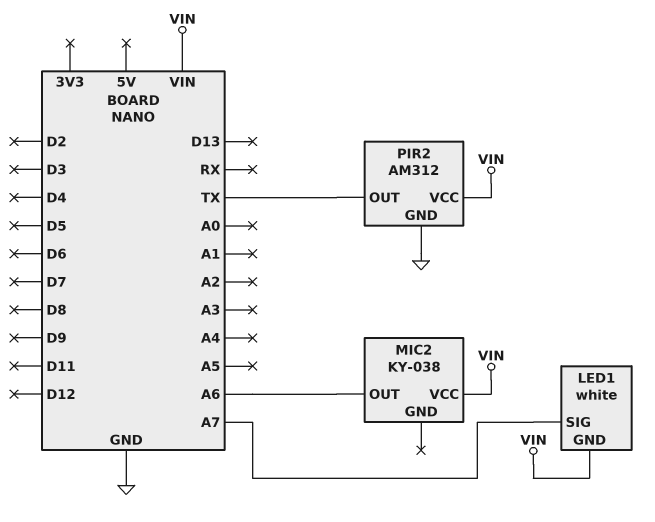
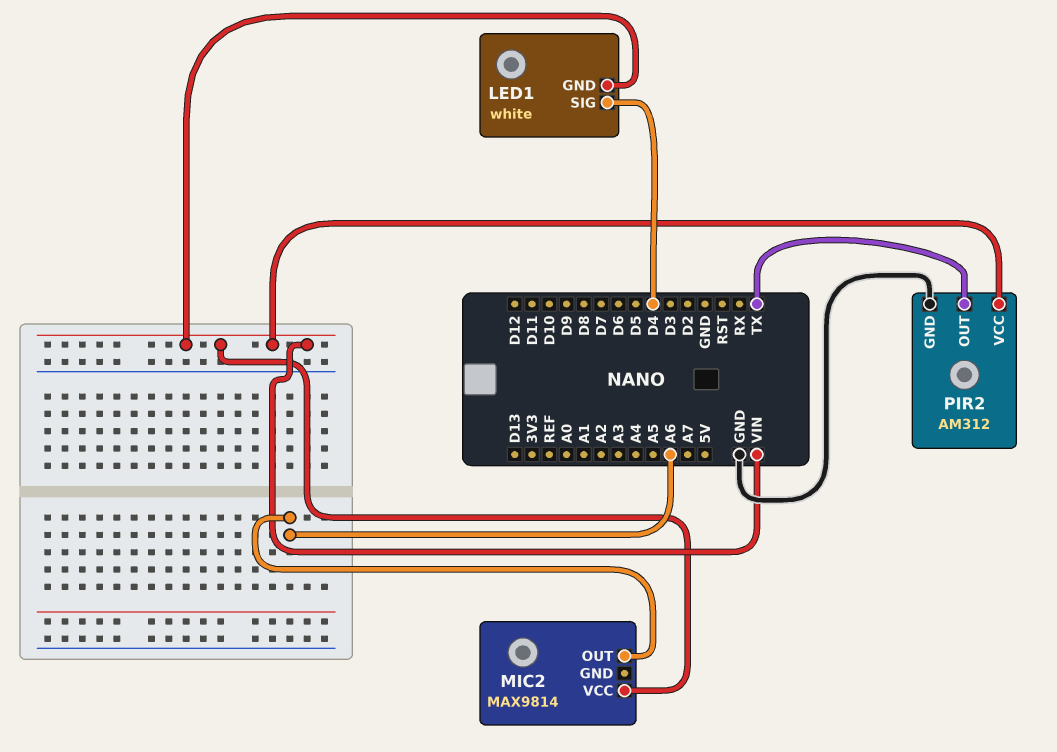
LED1 pin SIG: A7 -> D4
MIC2: KY-038 -> MAX9814

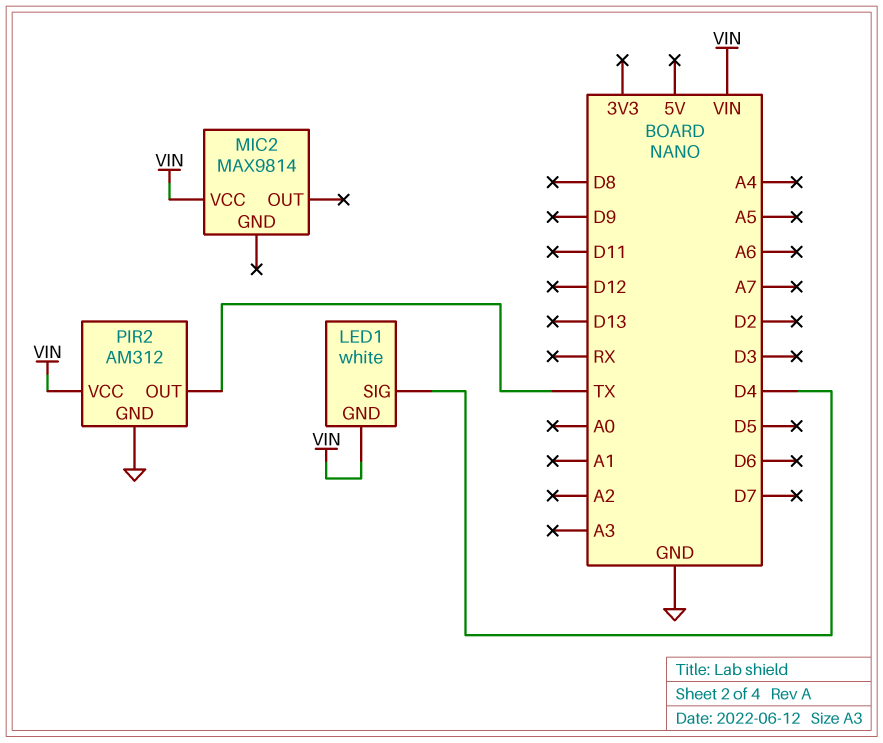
MIC2 pin OUT: A6 -> none

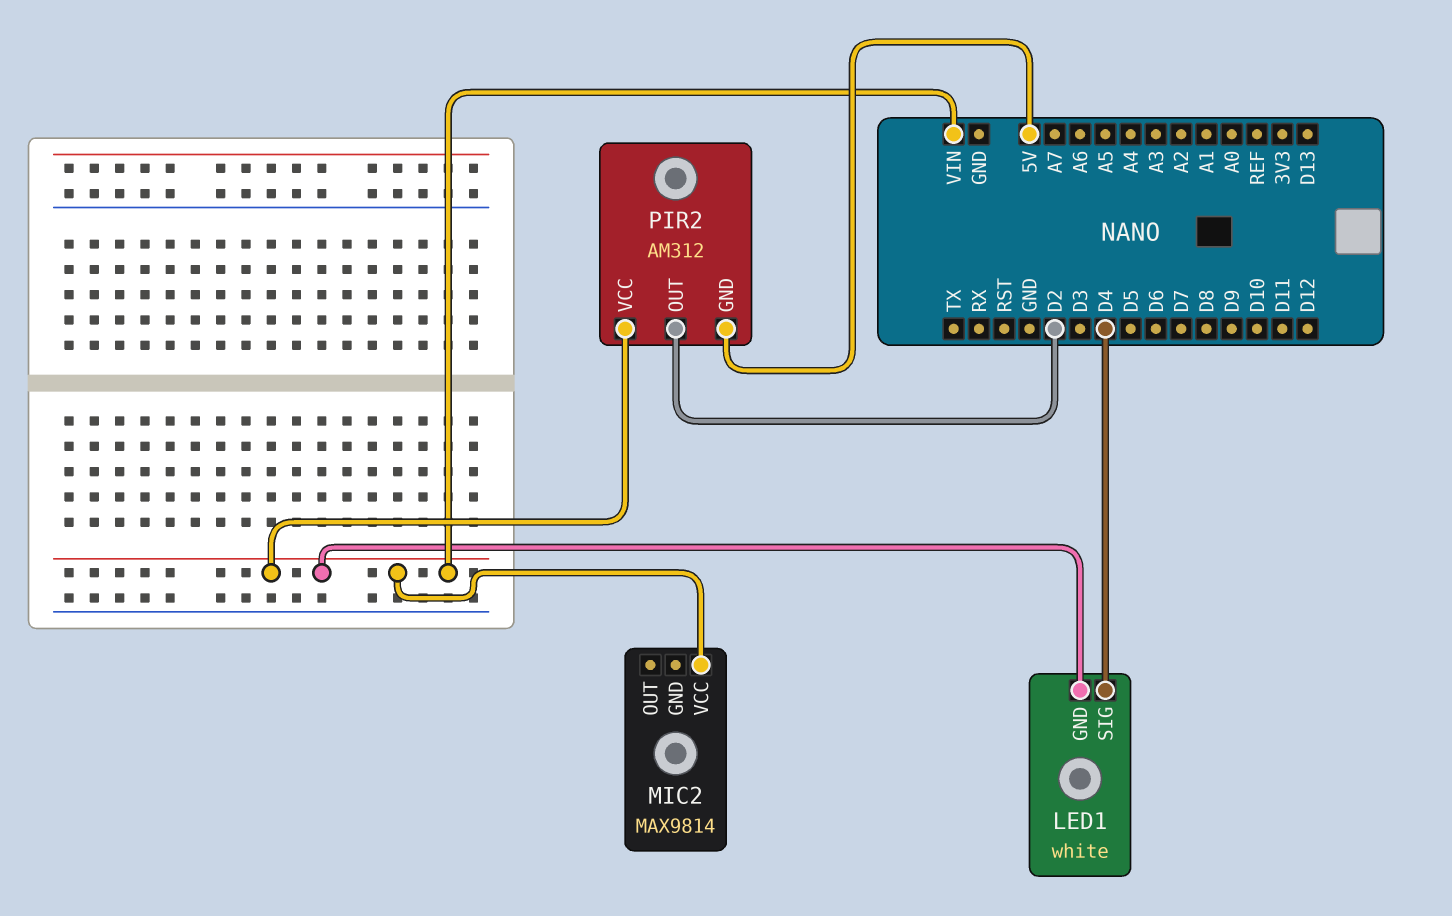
PIR2 pin GND: GND -> 5V
PIR2 pin OUT: TX -> D2

